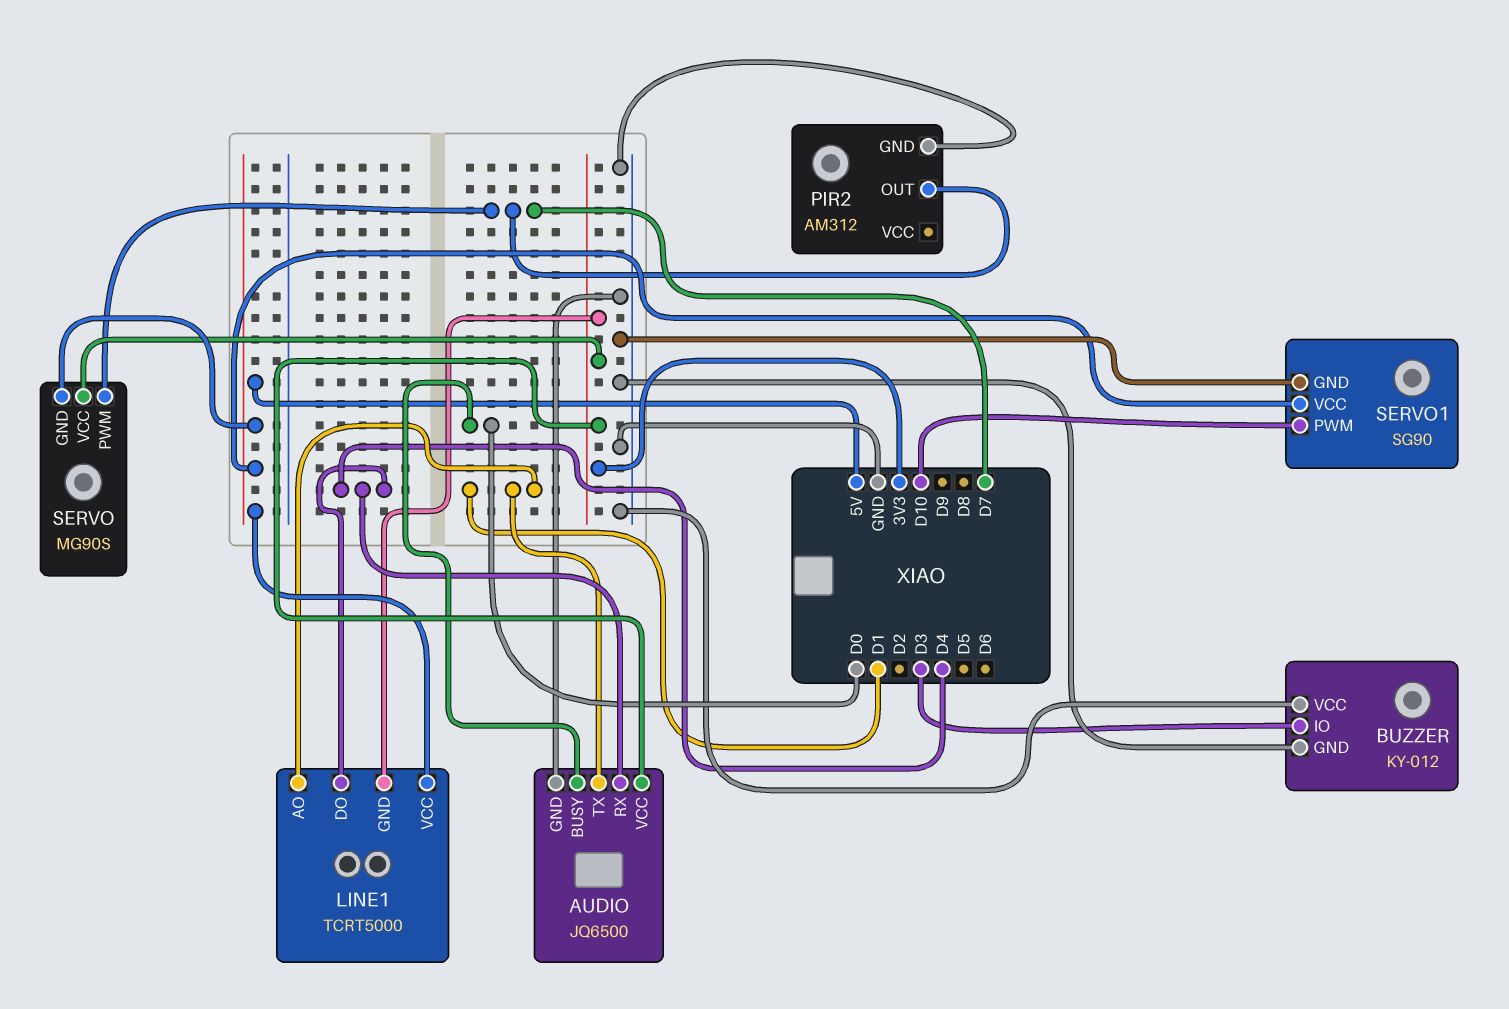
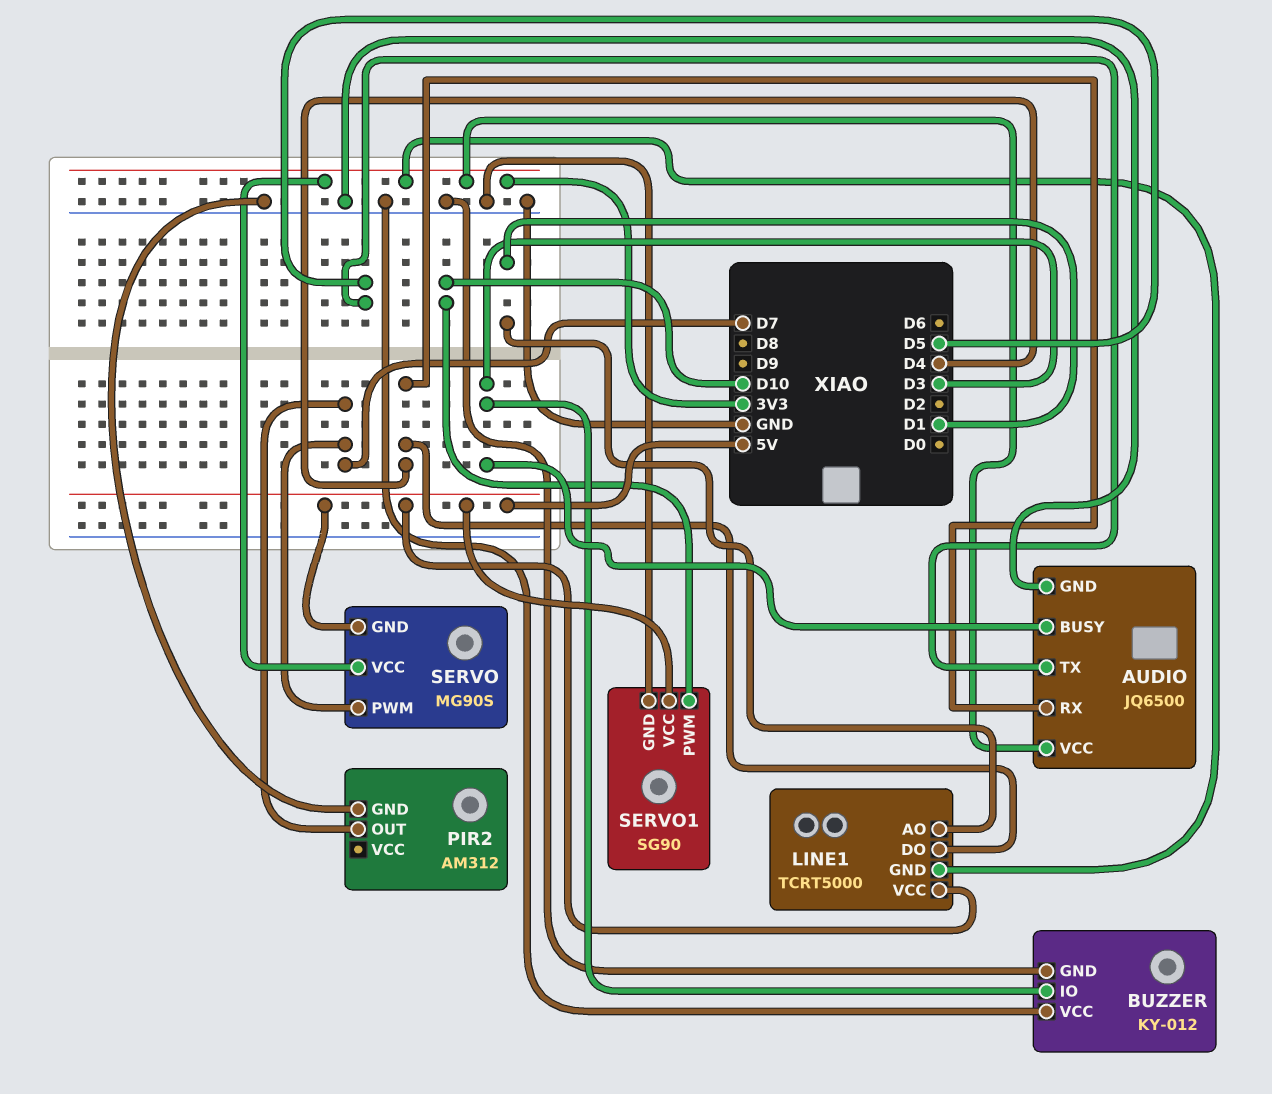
AUDIO pin BUSY: D0 -> D3
AUDIO pin TX: D1 -> D5

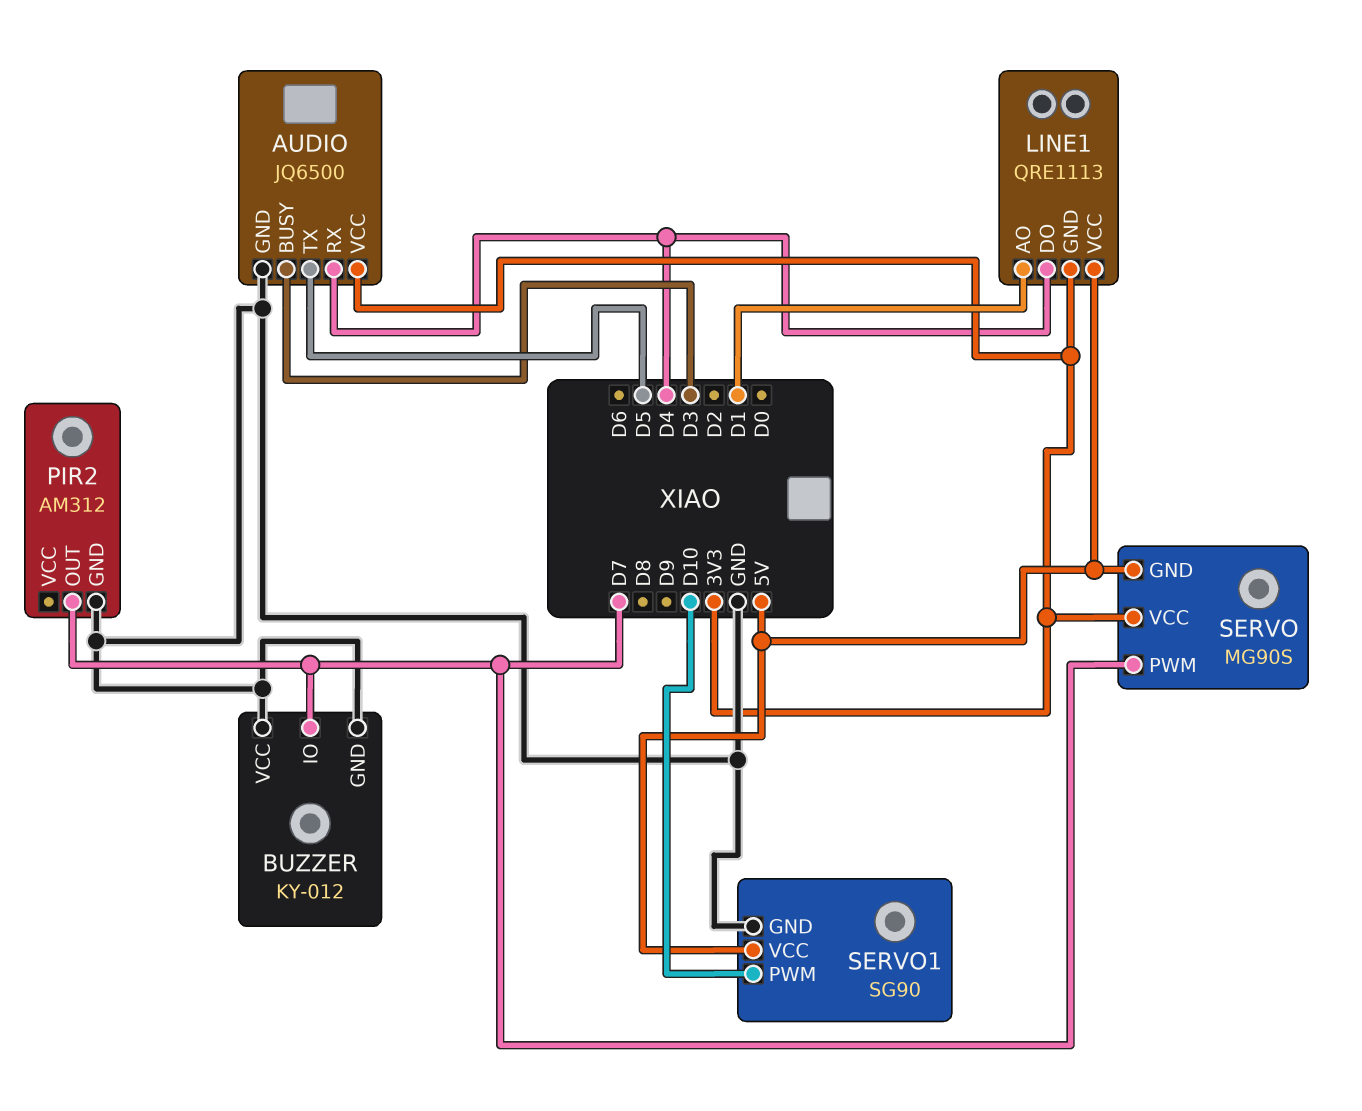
BUZZER pin IO: D3 -> D7
LINE1: TCRT5000 -> QRE1113

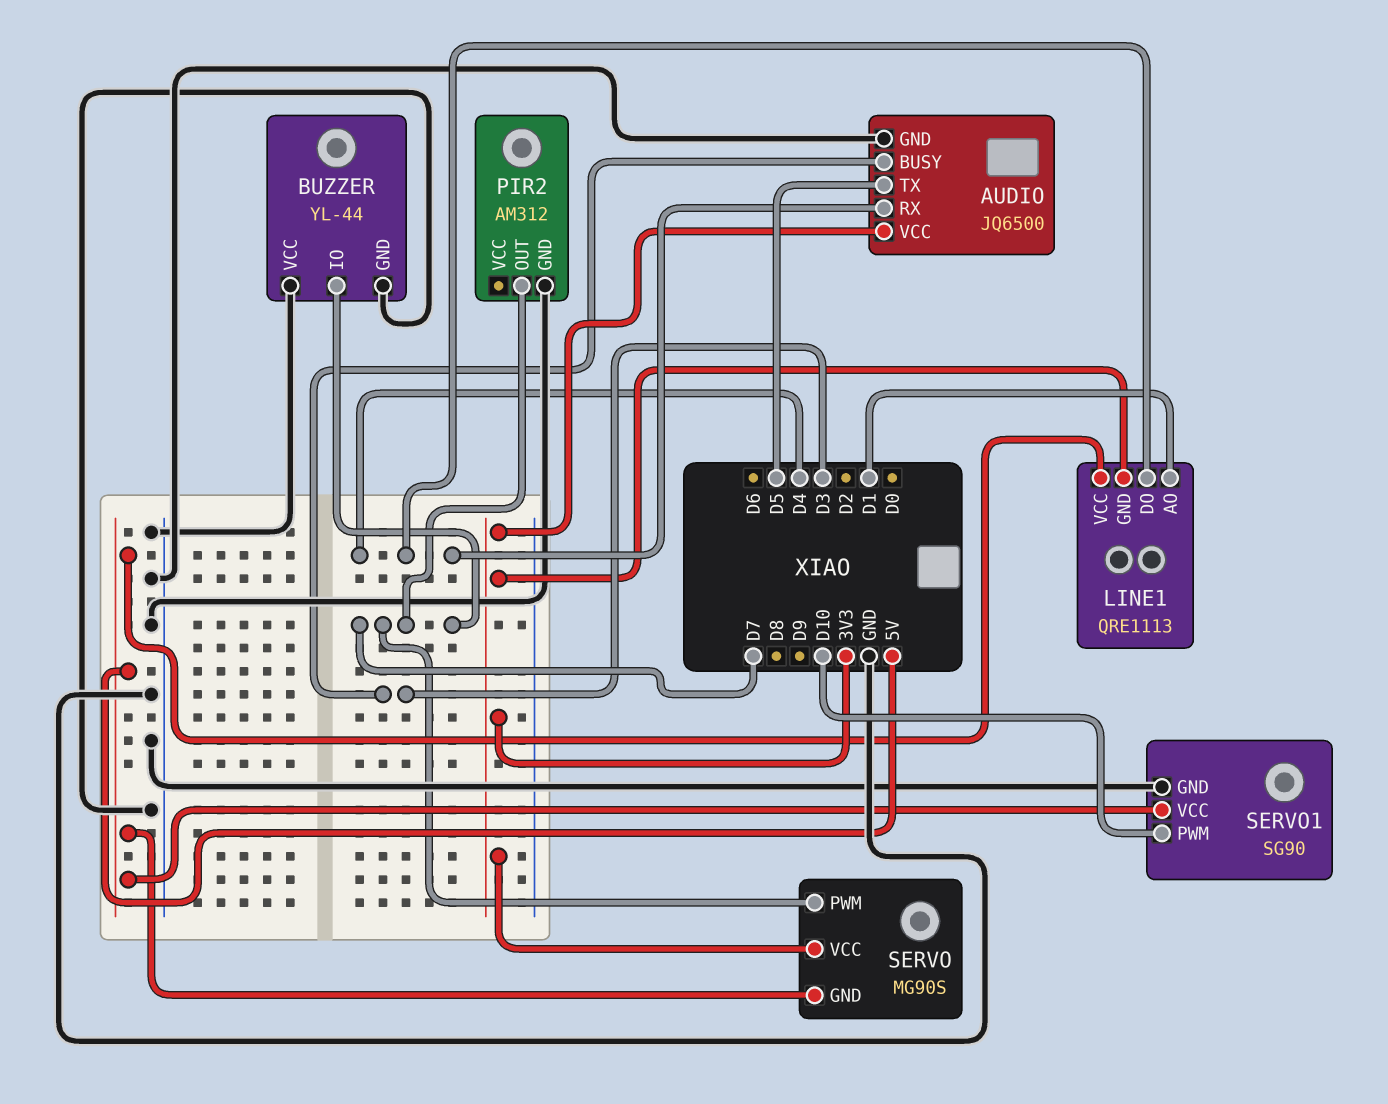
BUZZER: KY-012 -> YL-44

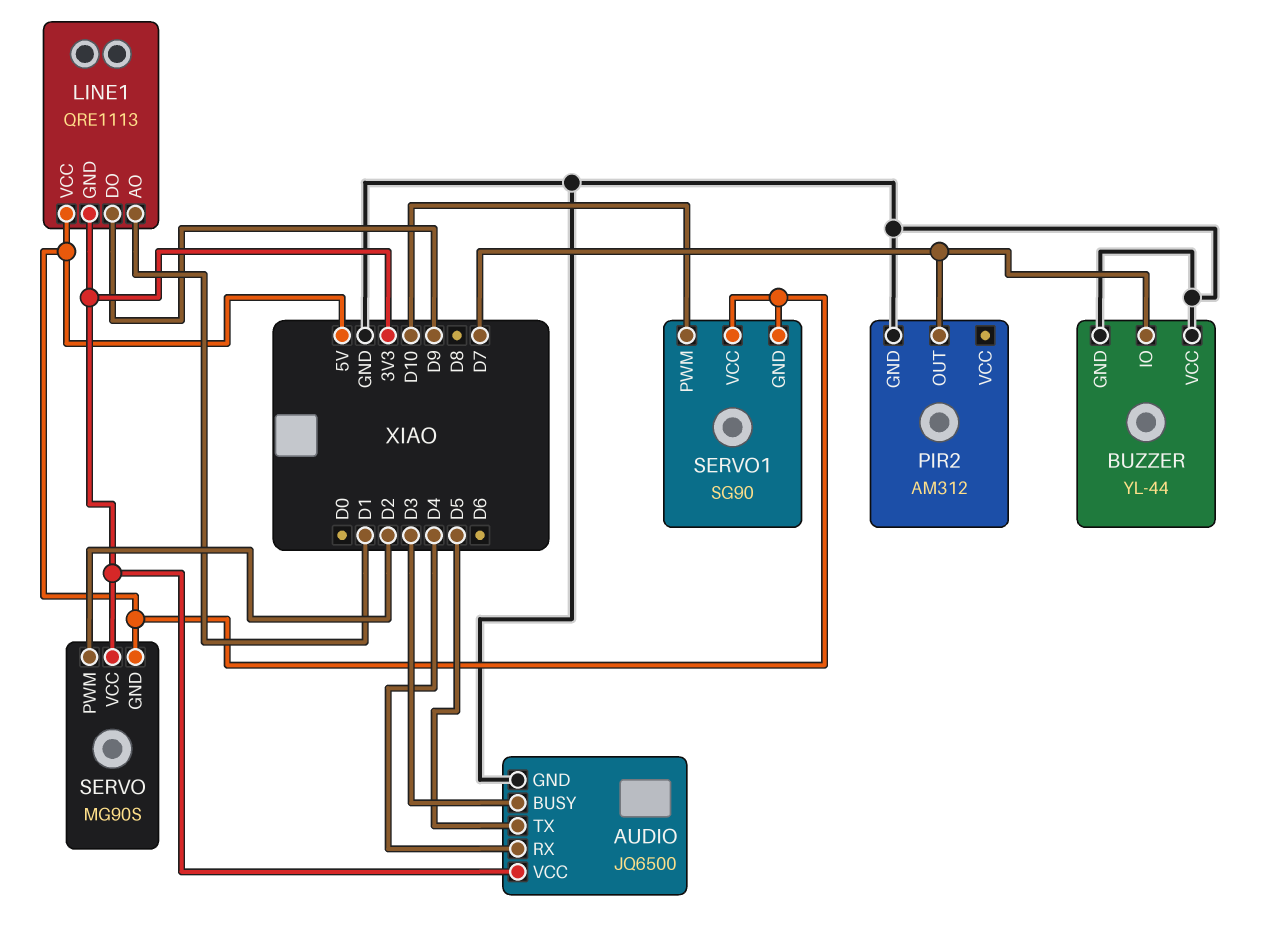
LINE1 pin DO: D4 -> D9
SERVO pin PWM: D7 -> D2
SERVO1 pin GND: GND -> 5V

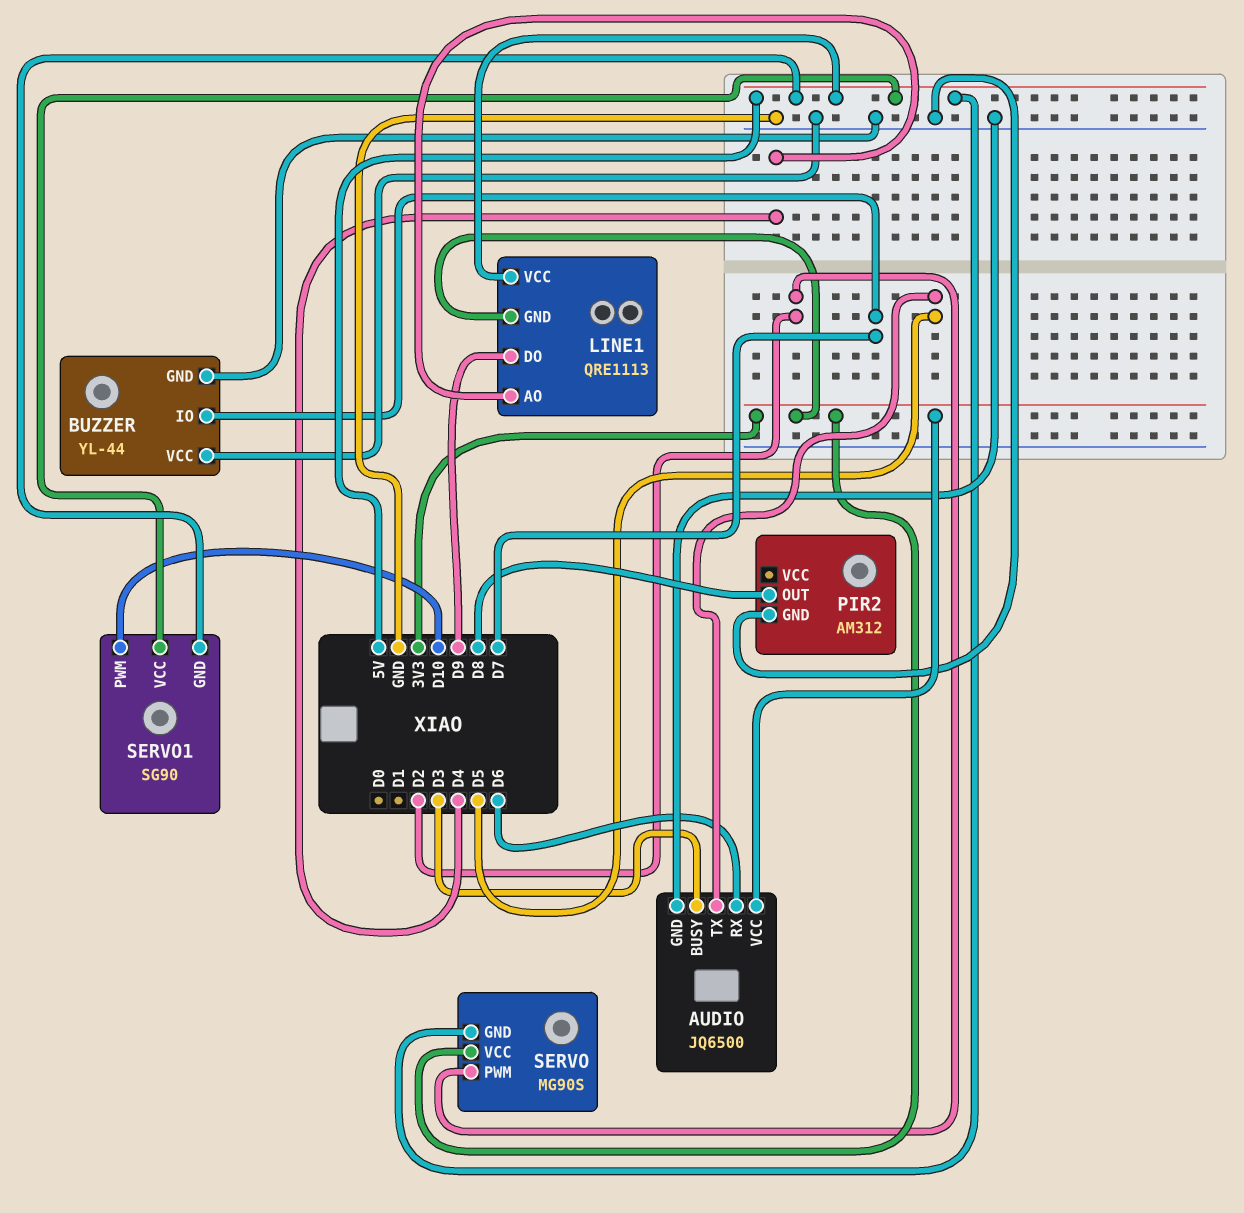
AUDIO pin RX: D4 -> D6
LINE1 pin AO: D1 -> D4
PIR2 pin OUT: D7 -> D8

